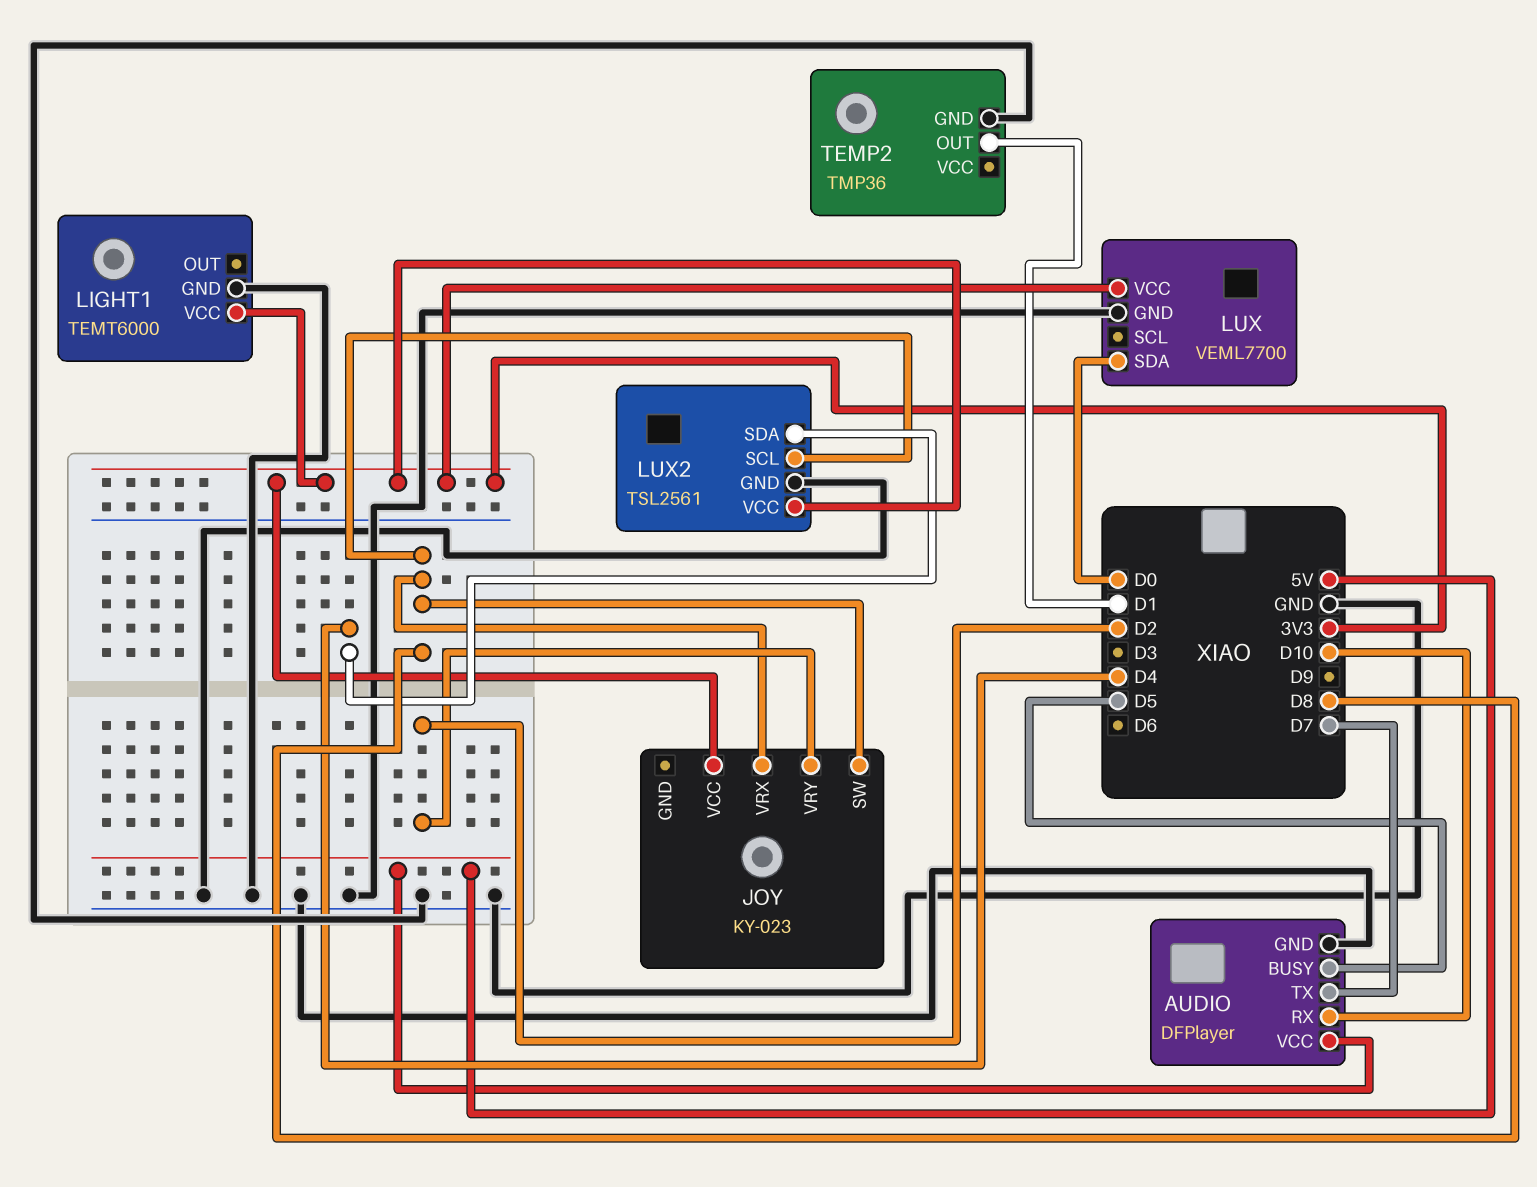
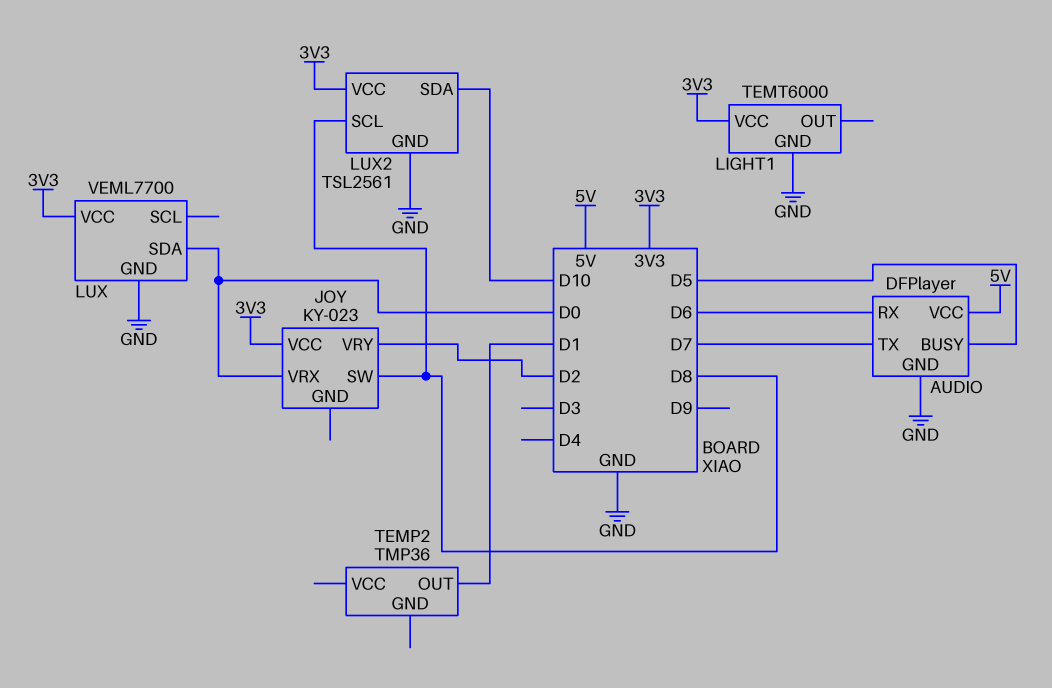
AUDIO pin RX: D10 -> D6
JOY pin VRX: D8 -> D0
LUX2 pin SDA: D4 -> D10
TEMP2 pin GND: GND -> none

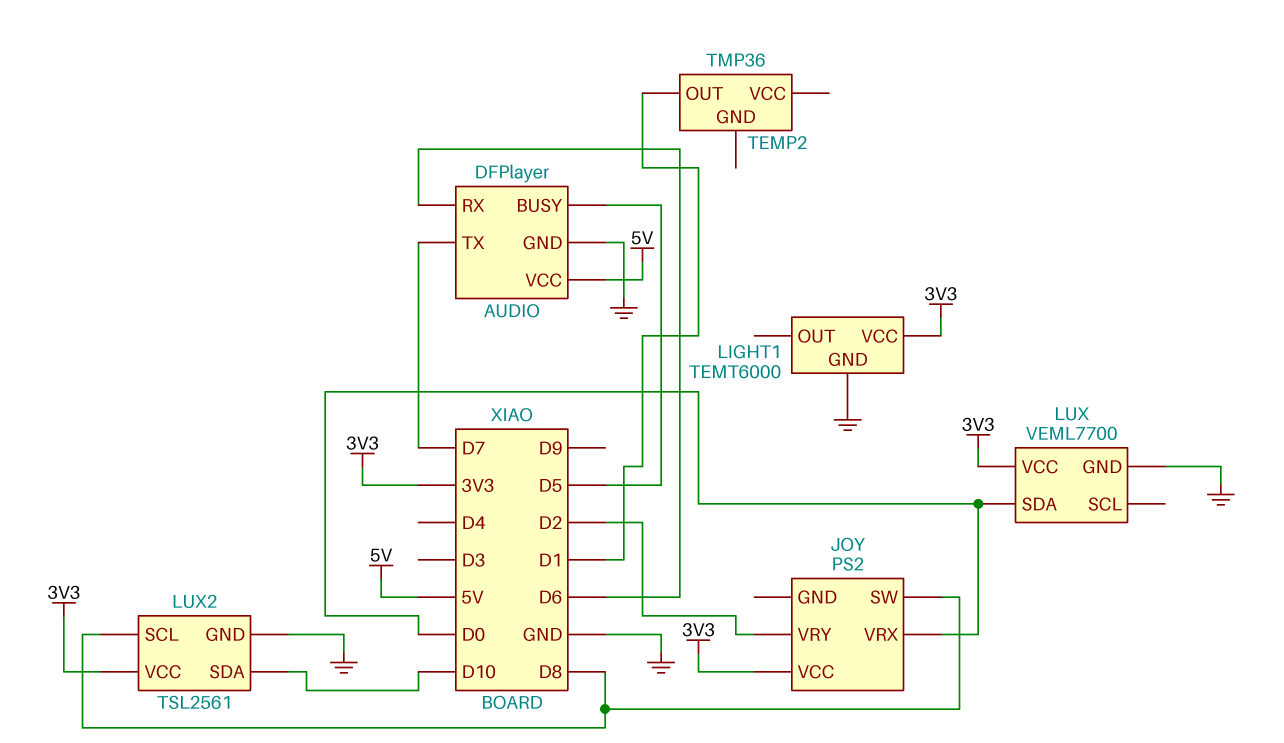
JOY: KY-023 -> PS2

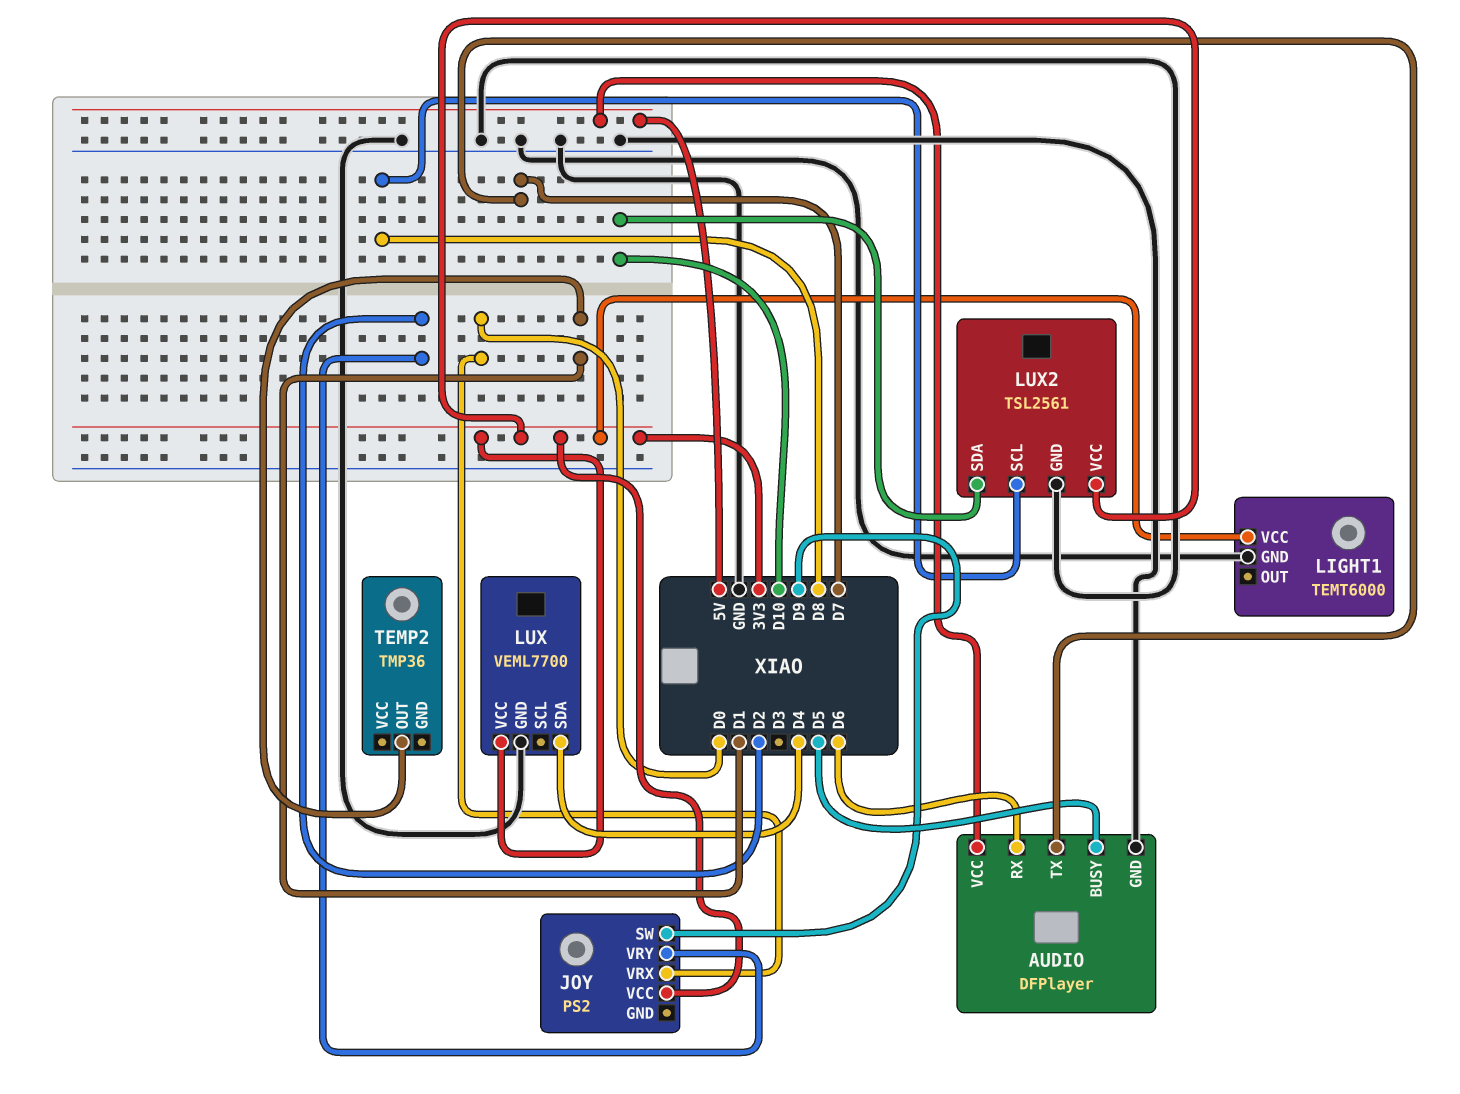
JOY pin SW: D8 -> D9
LUX pin SDA: D0 -> D4

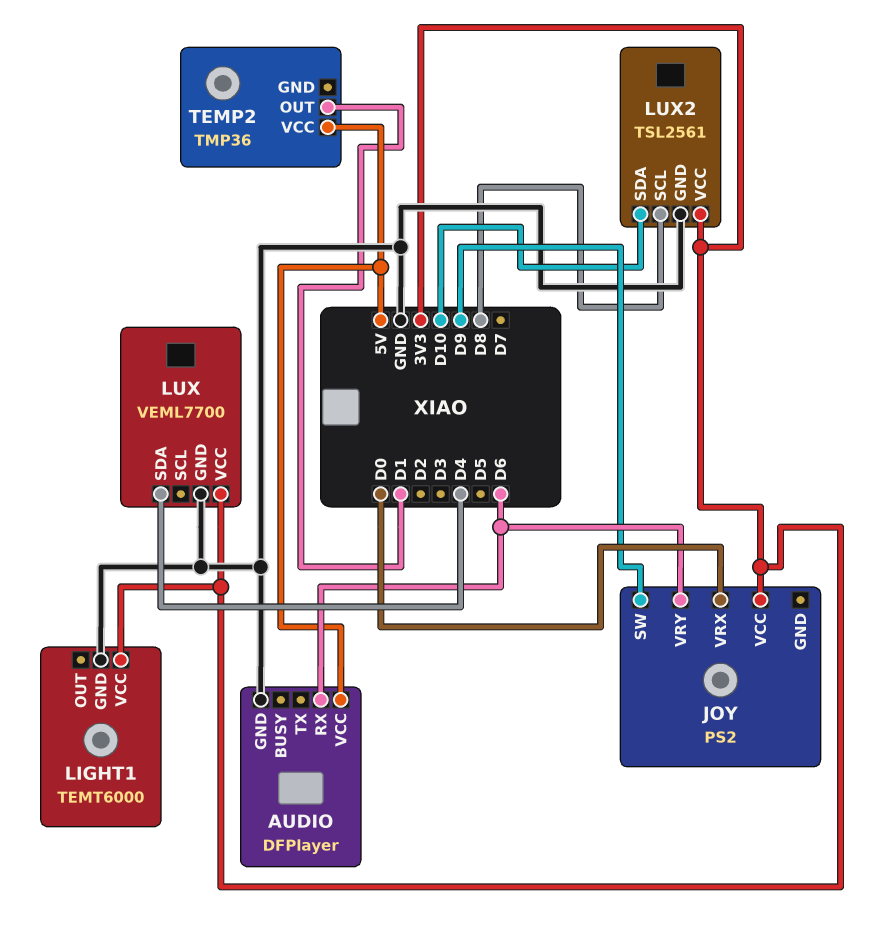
AUDIO pin BUSY: D5 -> none
AUDIO pin TX: D7 -> none
JOY pin VRY: D2 -> D6
TEMP2 pin VCC: none -> 5V

